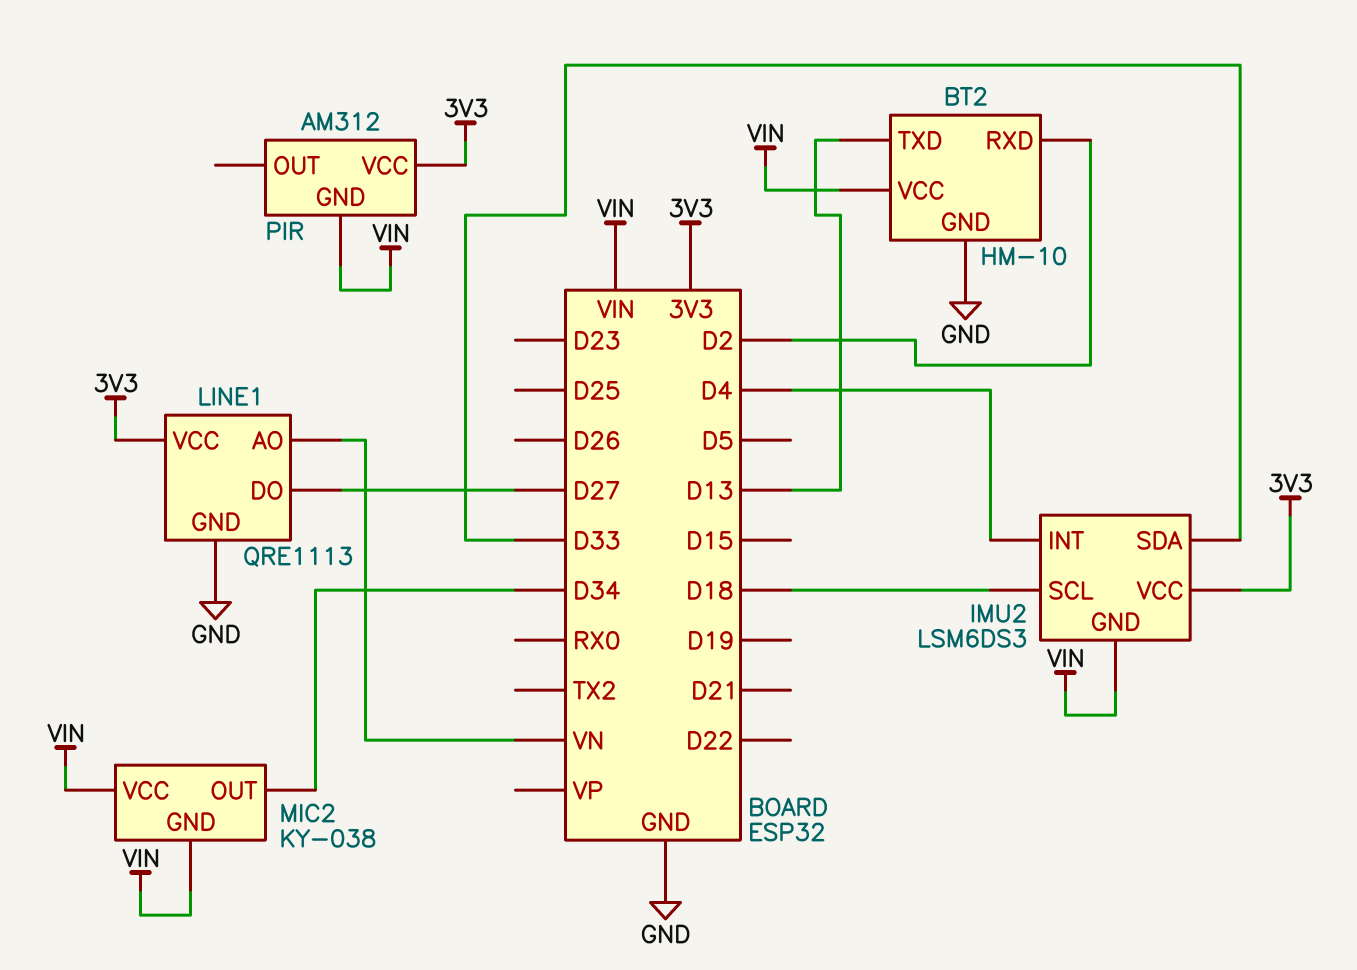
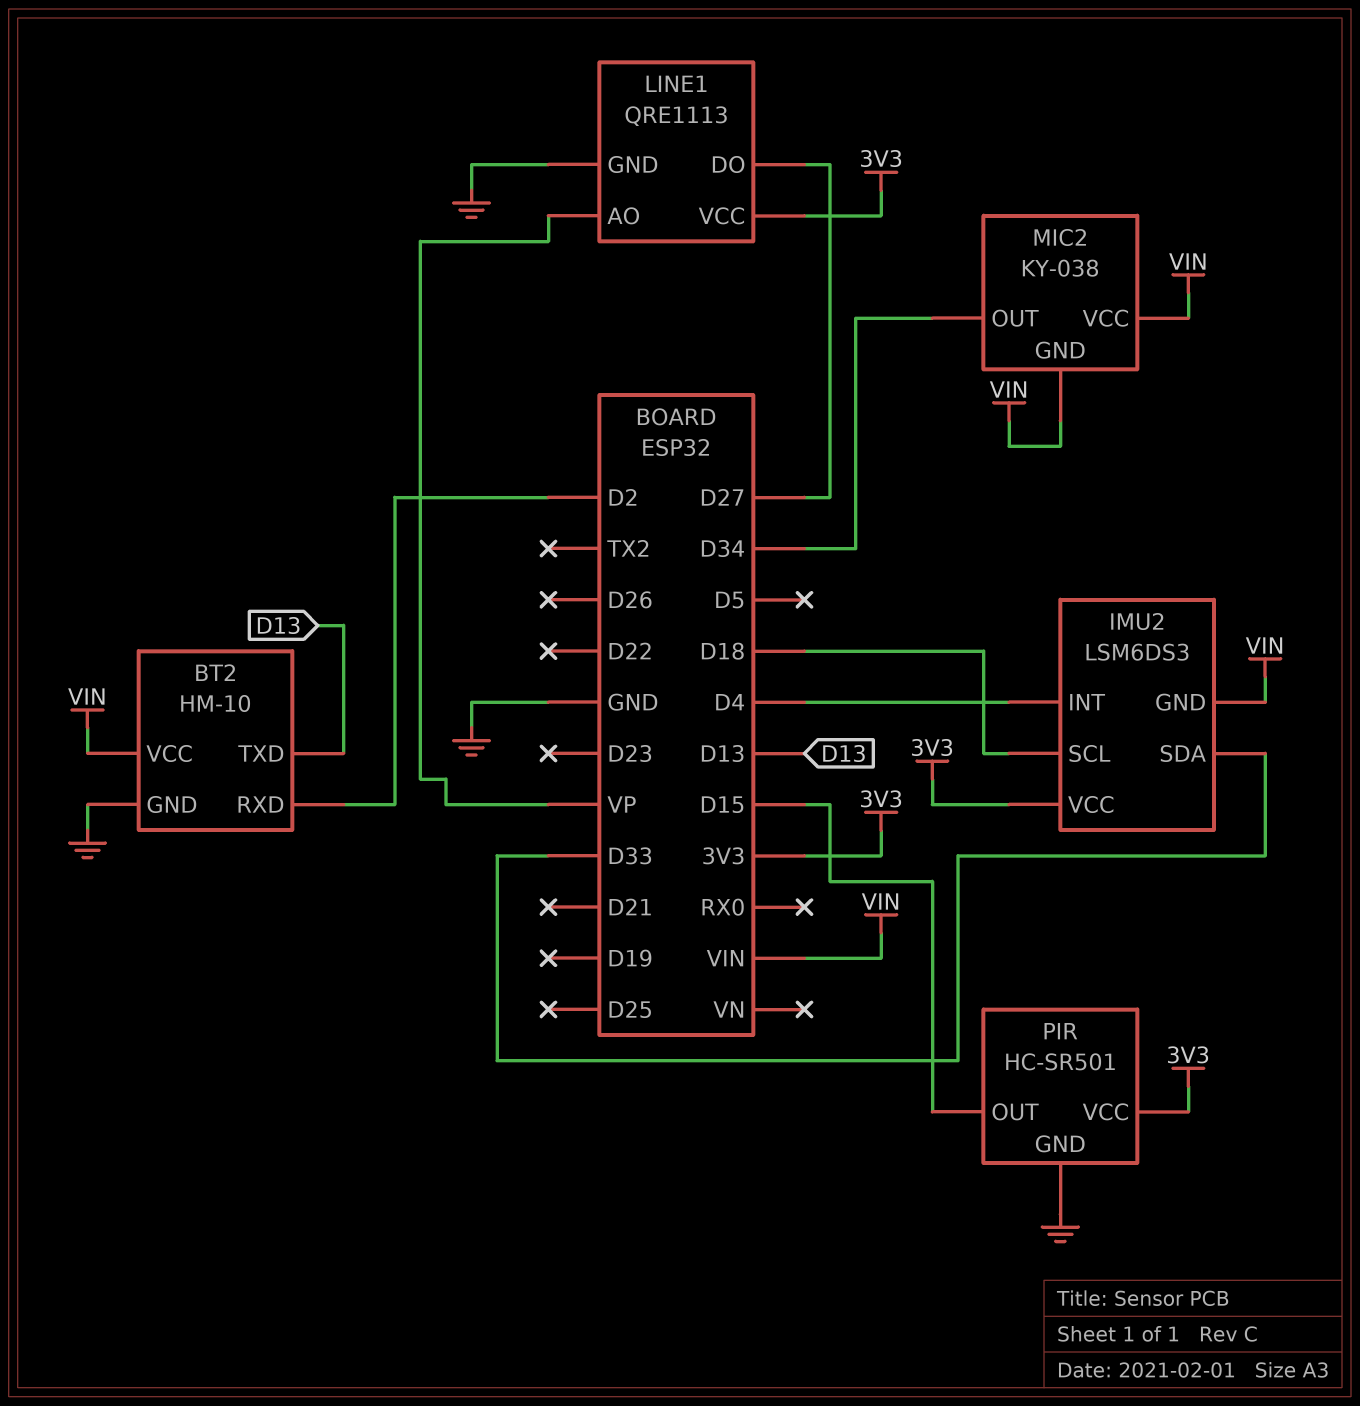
LINE1 pin AO: VN -> VP
PIR: AM312 -> HC-SR501
PIR pin GND: VIN -> GND
PIR pin OUT: none -> D15

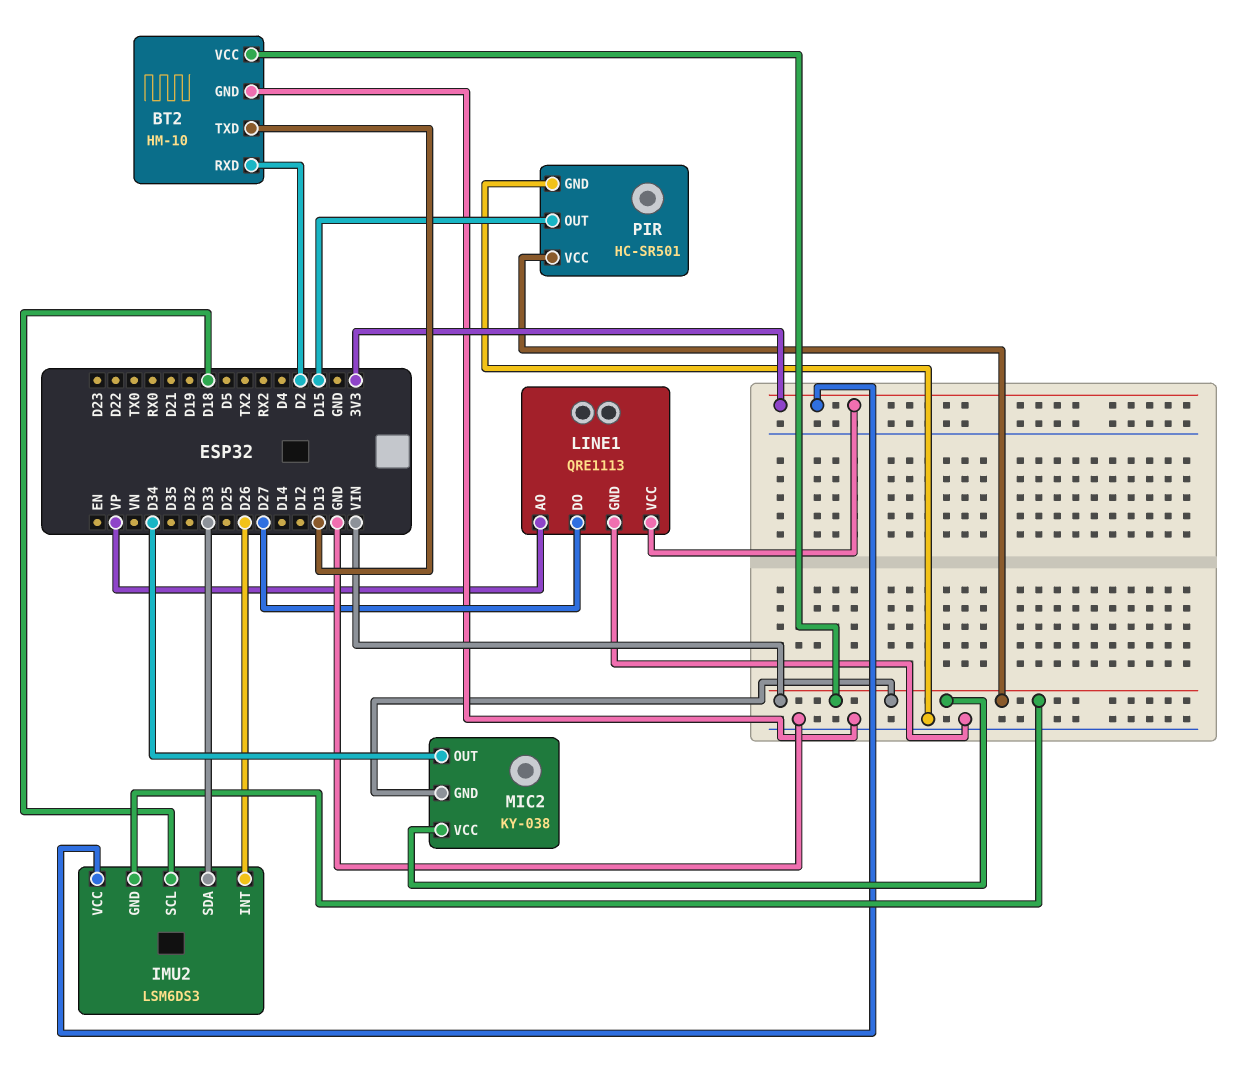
IMU2 pin INT: D4 -> D26
PIR pin VCC: 3V3 -> VIN

